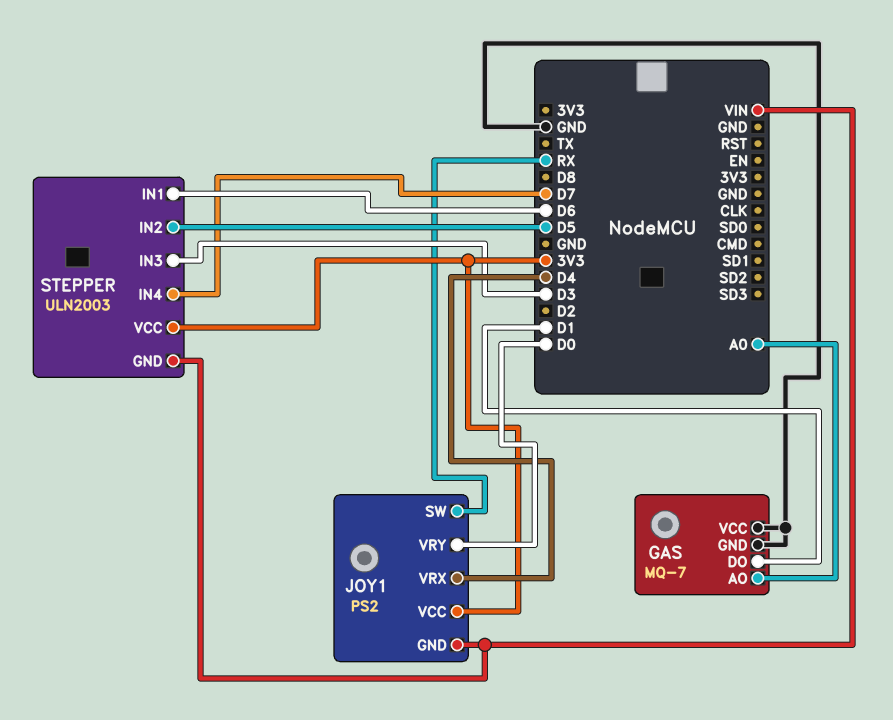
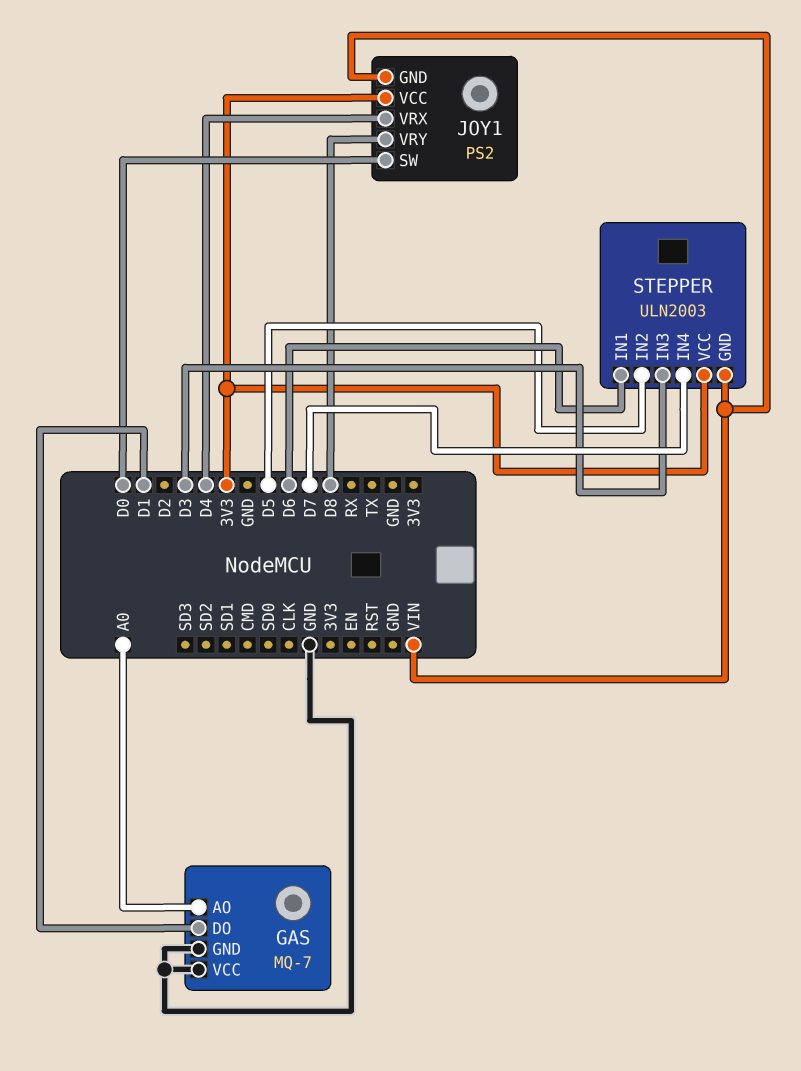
JOY1 pin SW: RX -> D0
JOY1 pin VRY: D0 -> D8

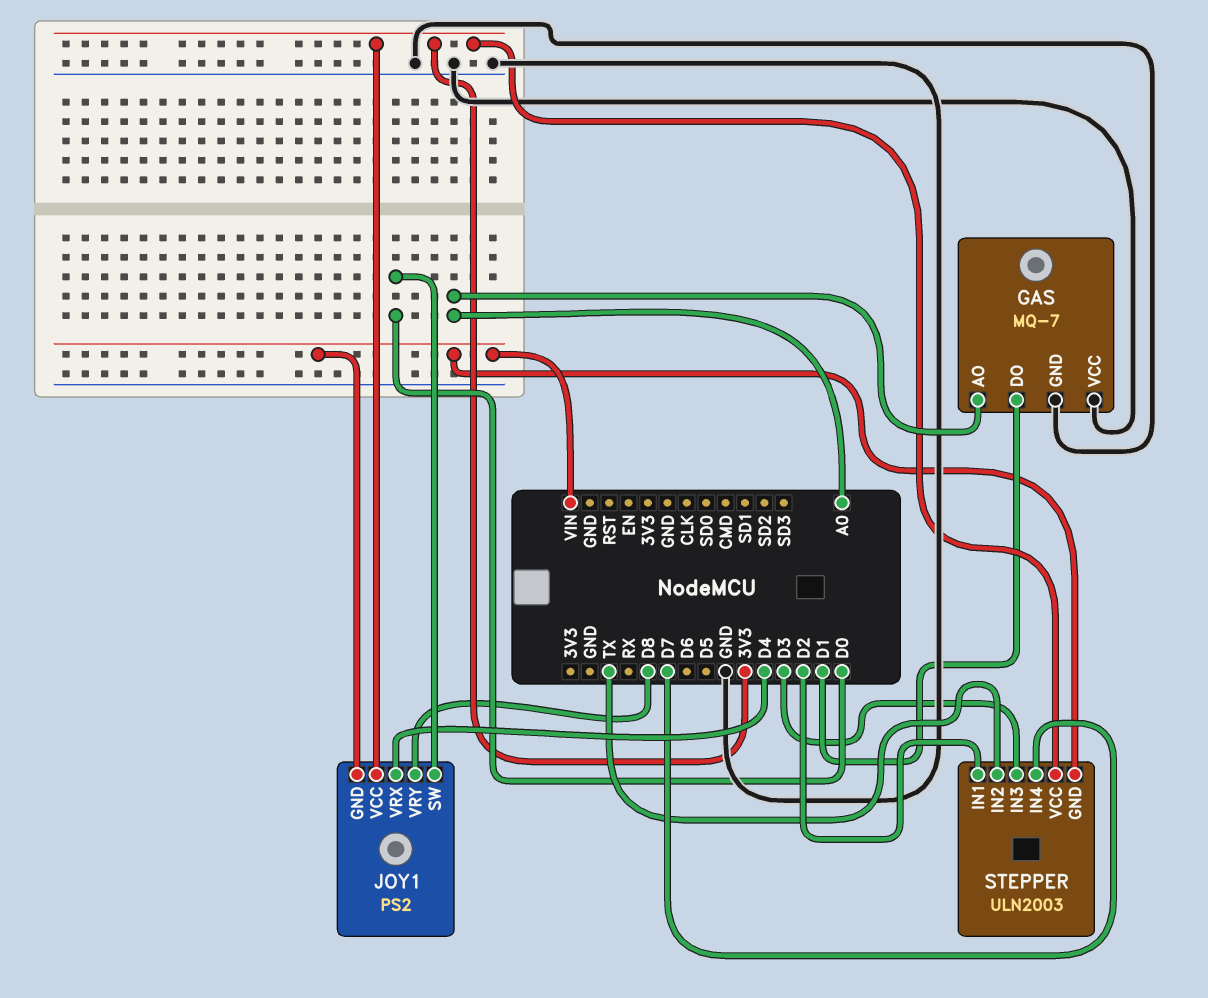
STEPPER pin IN1: D6 -> D2
STEPPER pin IN2: D5 -> TX

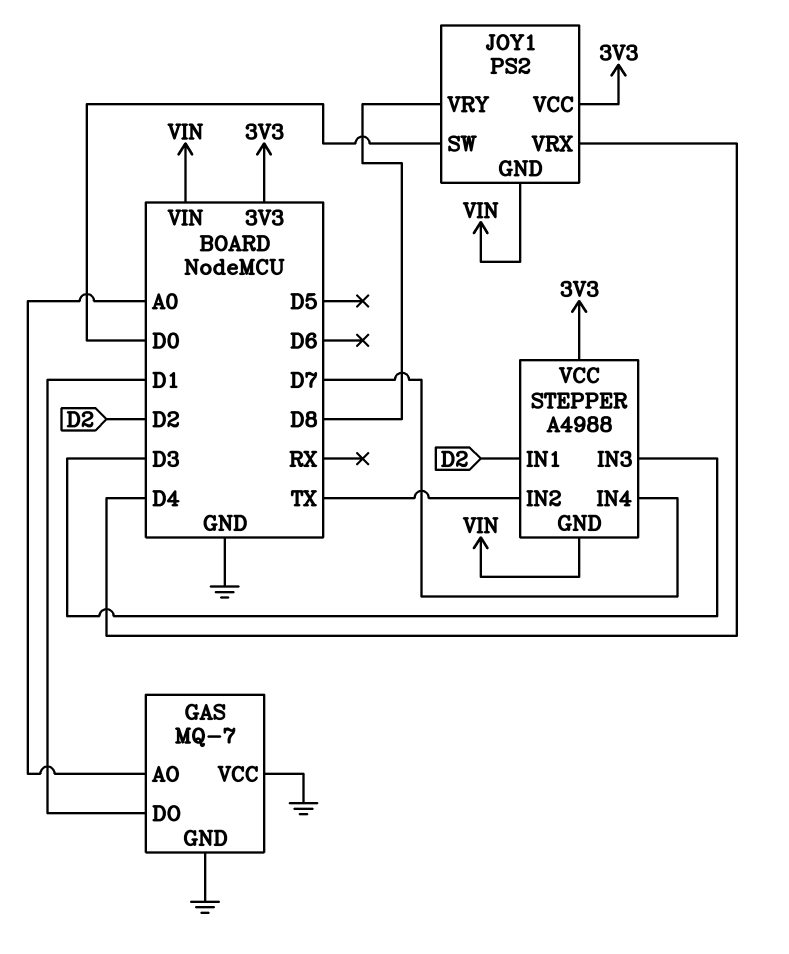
STEPPER: ULN2003 -> A4988

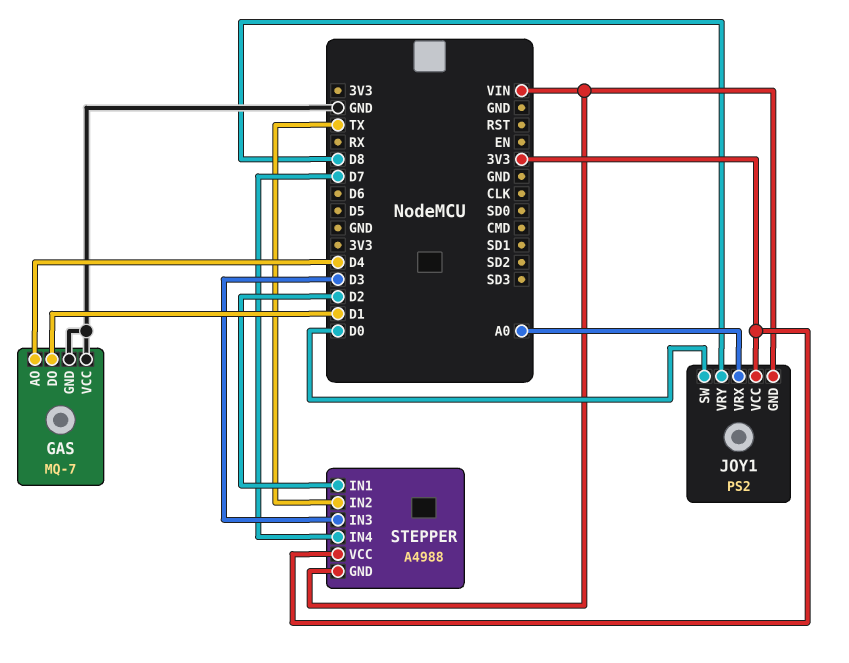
GAS pin AO: A0 -> D4
JOY1 pin VRX: D4 -> A0

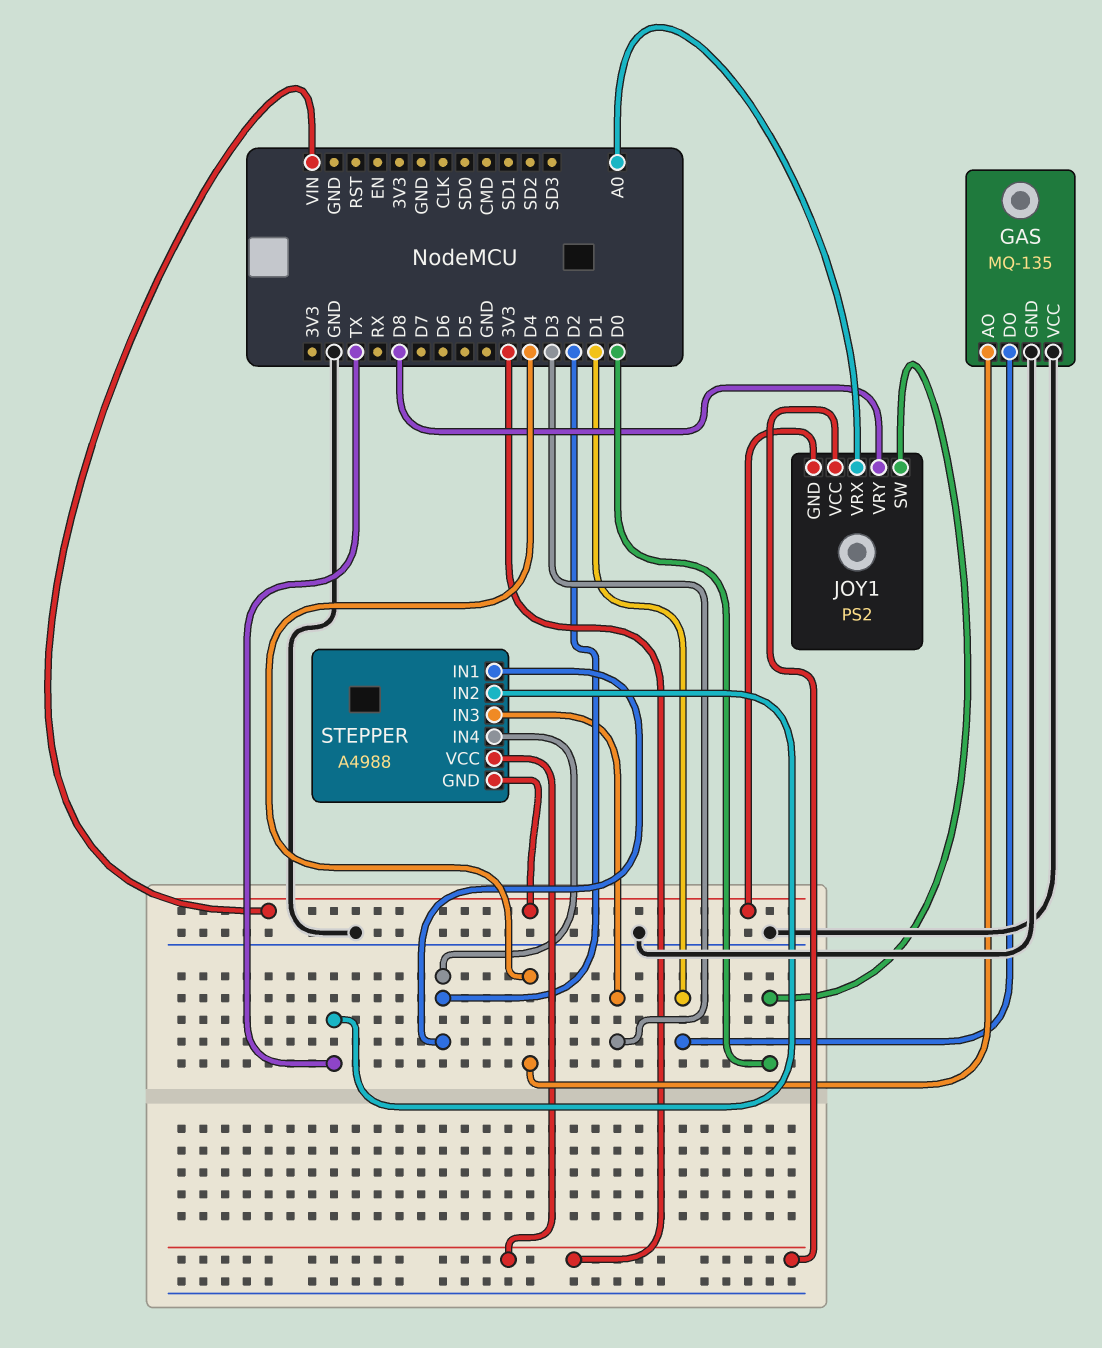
GAS: MQ-7 -> MQ-135
STEPPER pin IN4: D7 -> D2

